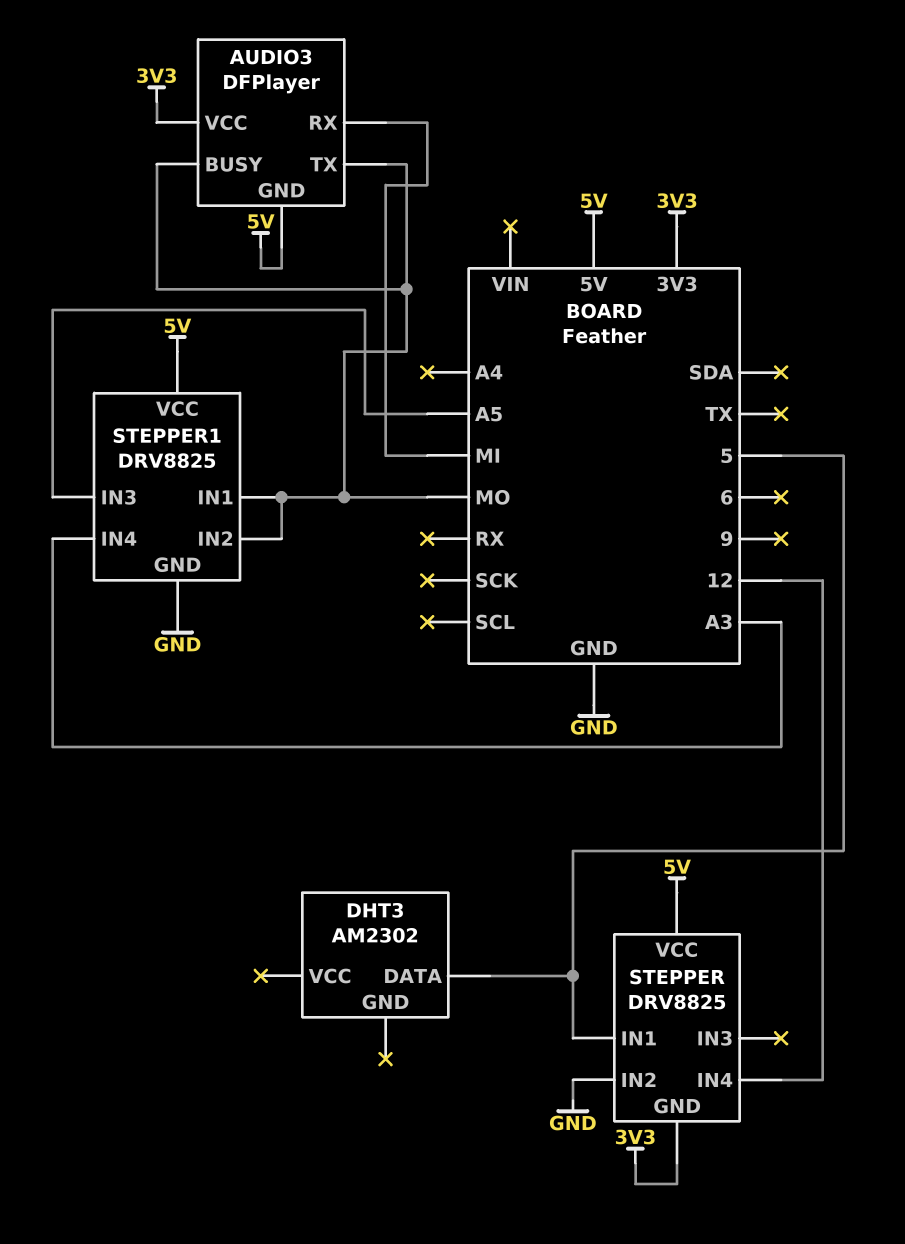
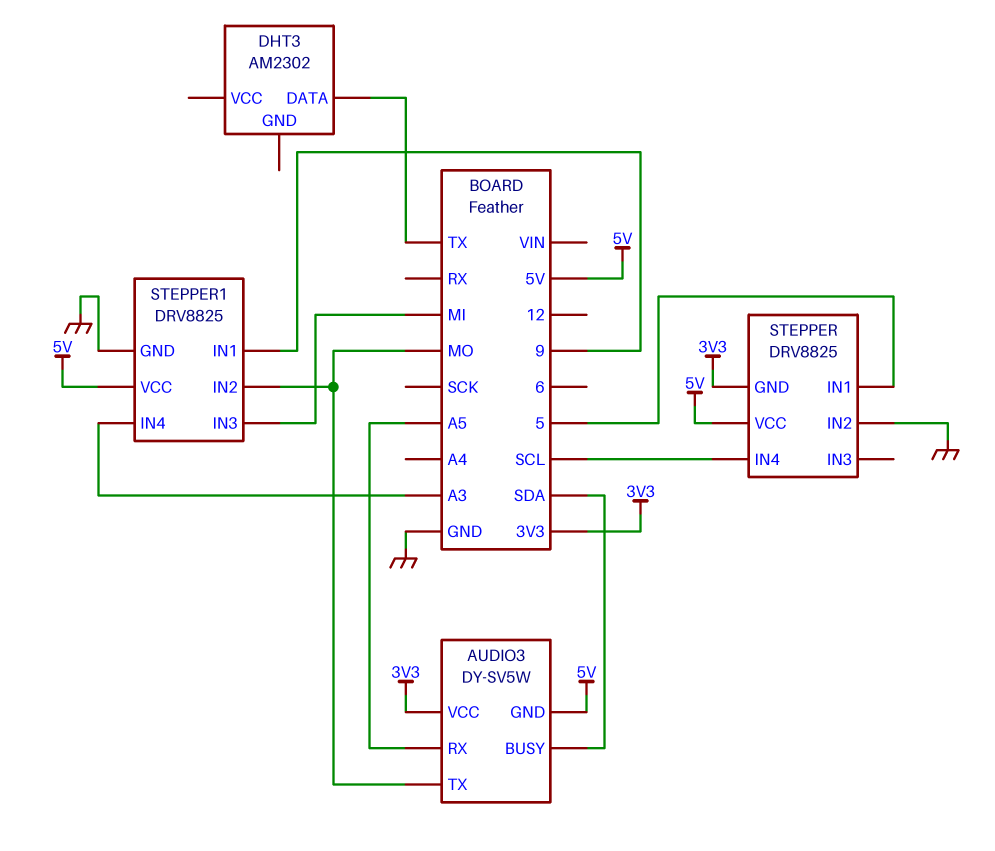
AUDIO3: DFPlayer -> DY-SV5W
AUDIO3 pin BUSY: MO -> SDA
AUDIO3 pin RX: MI -> A5
DHT3 pin DATA: 5 -> TX
STEPPER pin IN4: 12 -> SCL
STEPPER1 pin IN1: MO -> 9
STEPPER1 pin IN3: A5 -> MI

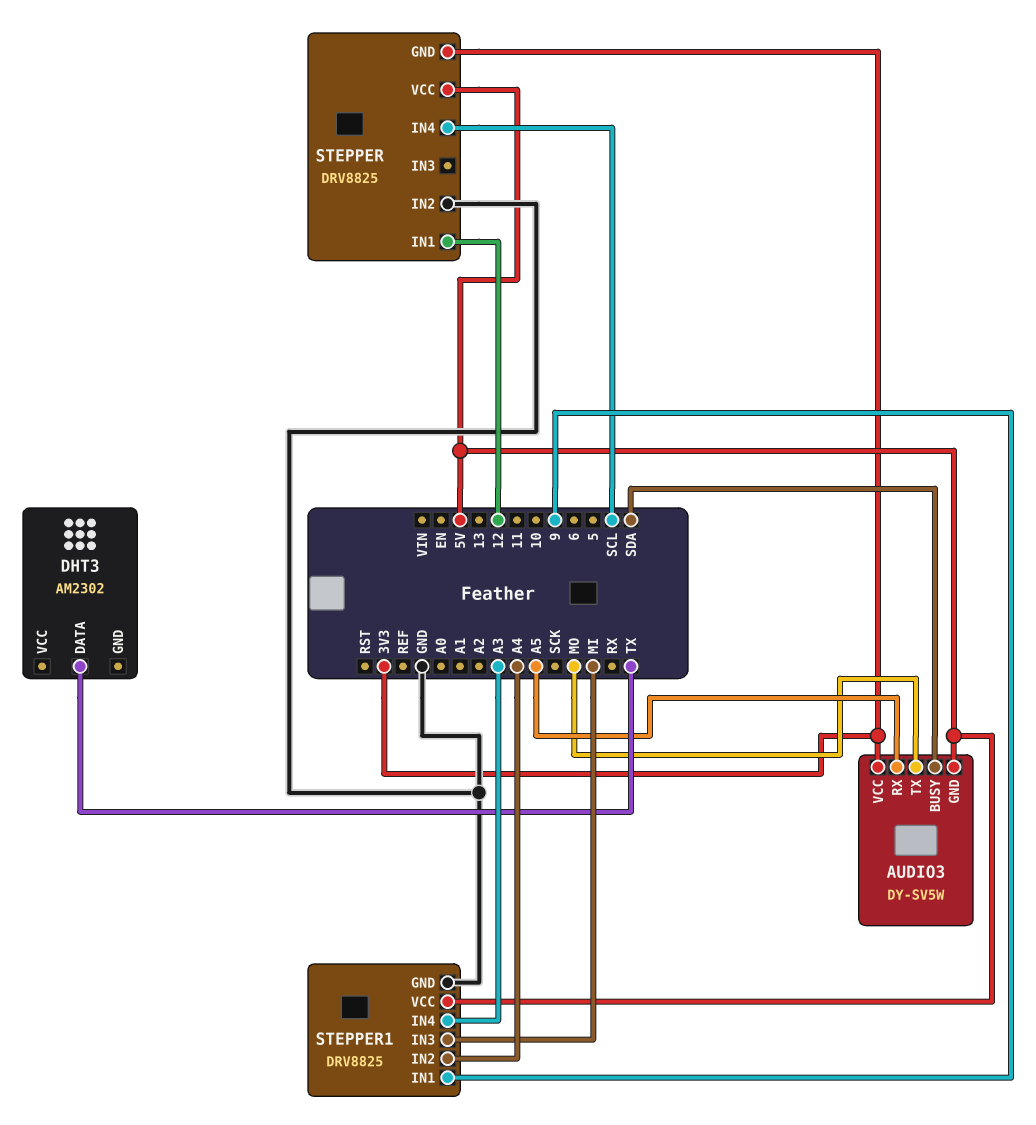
STEPPER pin IN1: 5 -> 12
STEPPER1 pin IN2: MO -> A4

